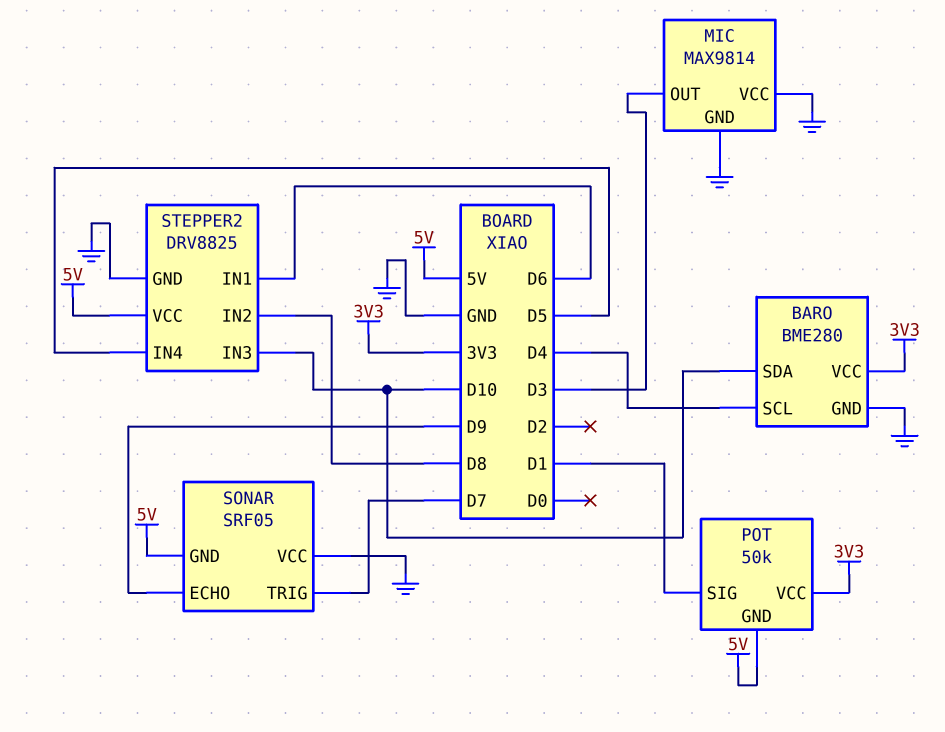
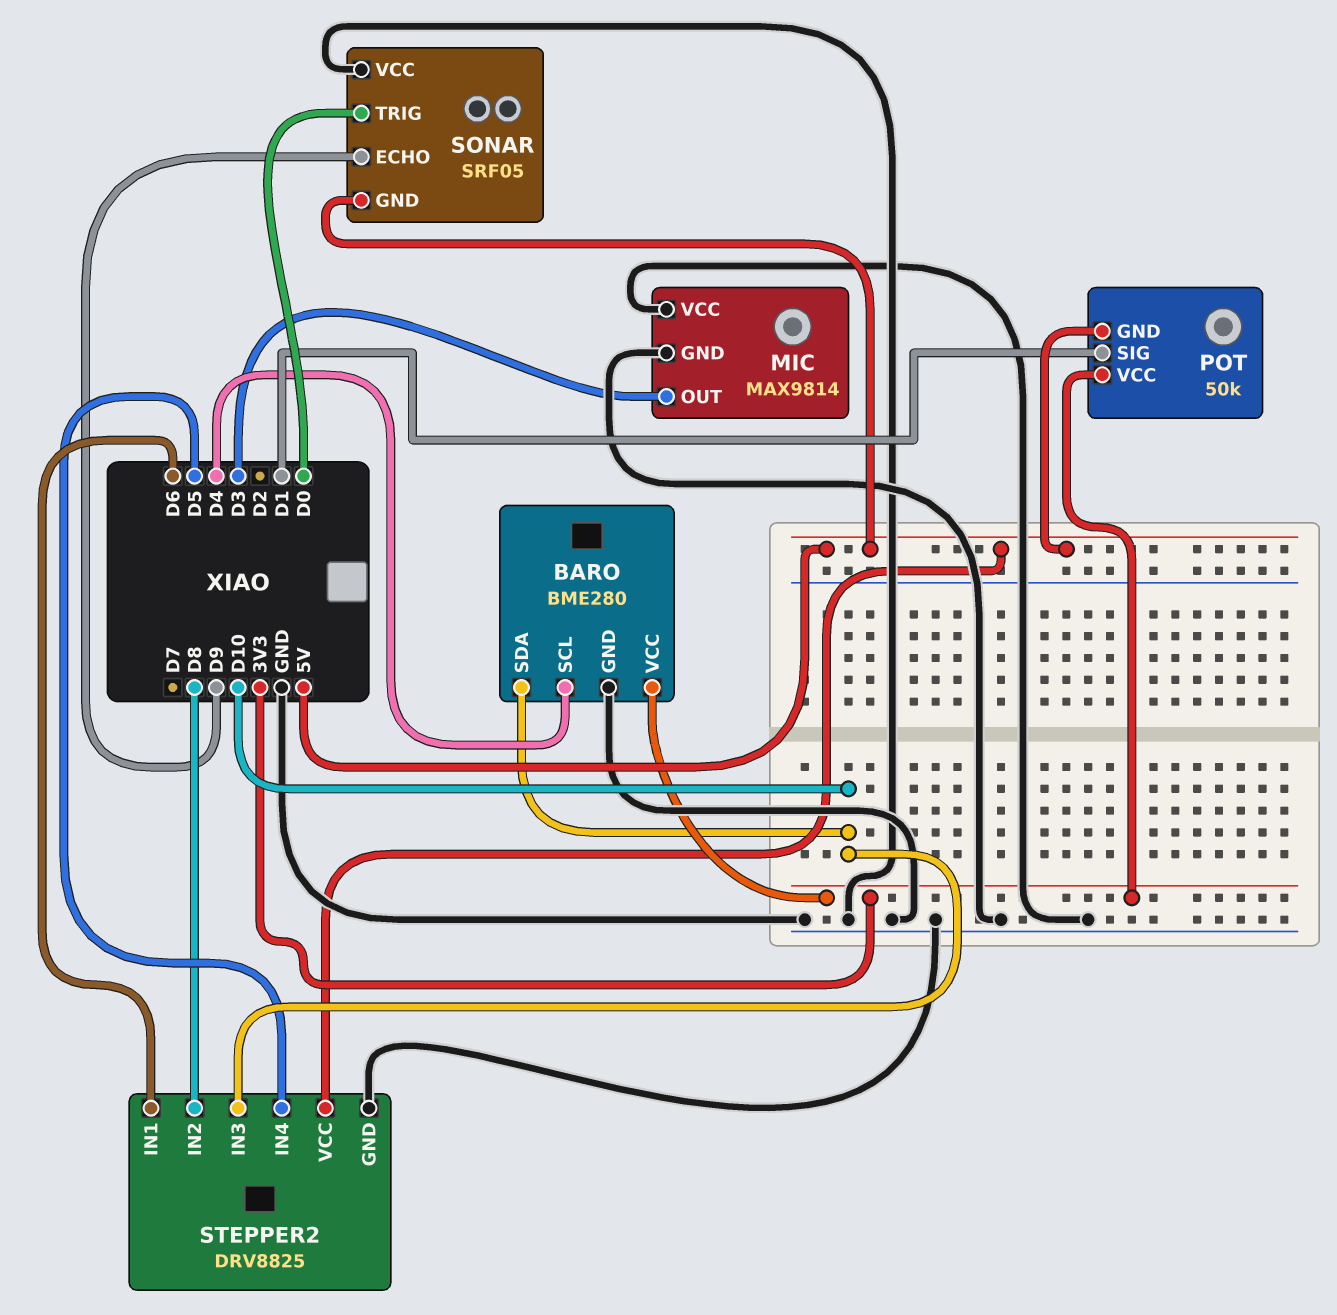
SONAR pin TRIG: D7 -> D0

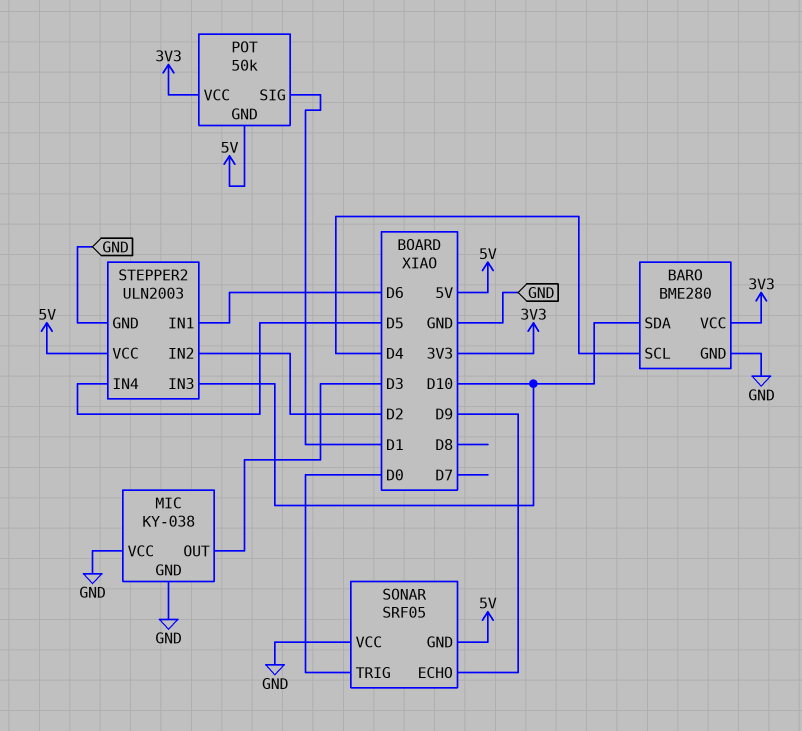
MIC: MAX9814 -> KY-038
STEPPER2: DRV8825 -> ULN2003
STEPPER2 pin IN2: D8 -> D2

